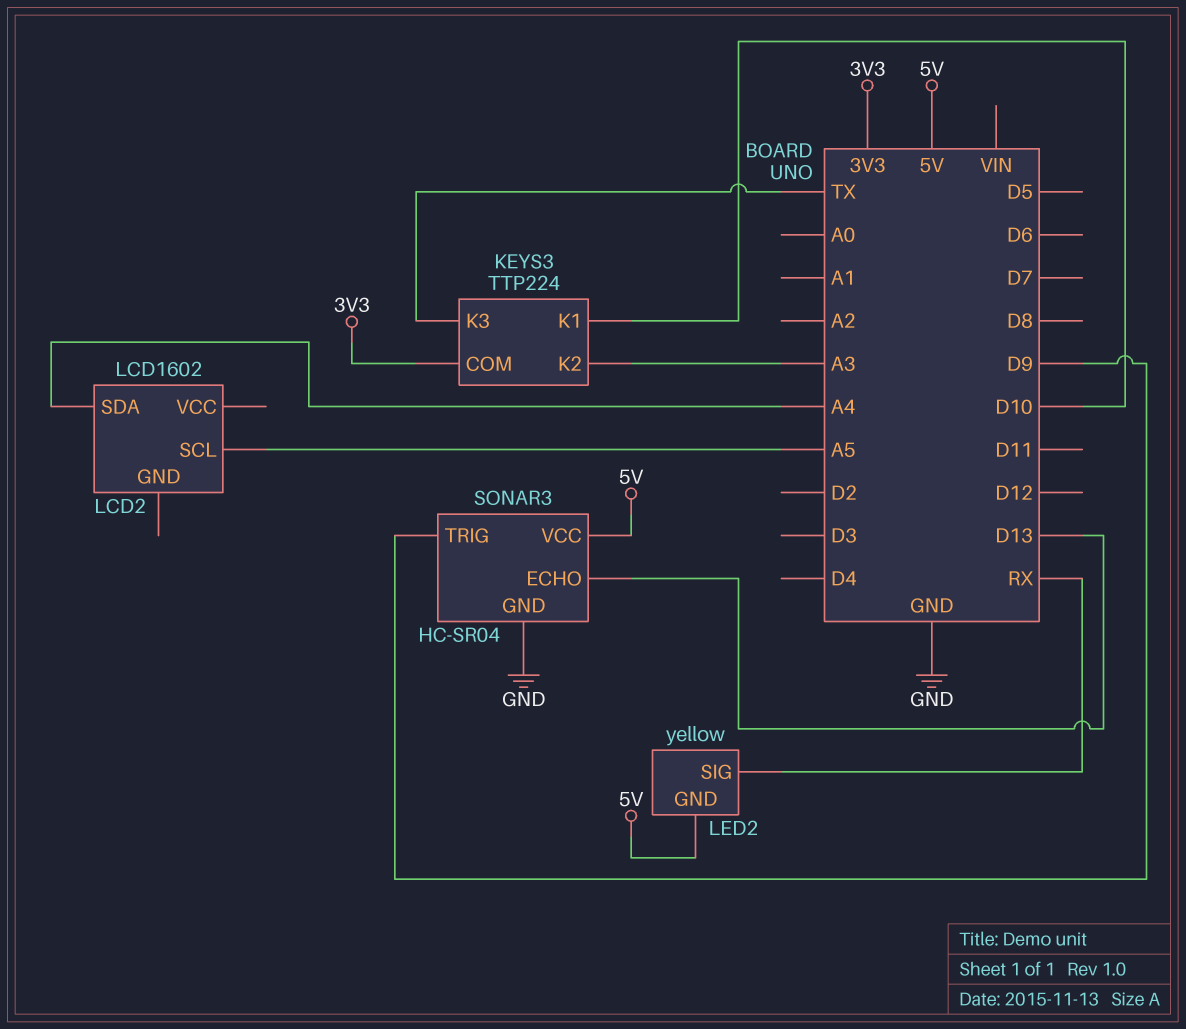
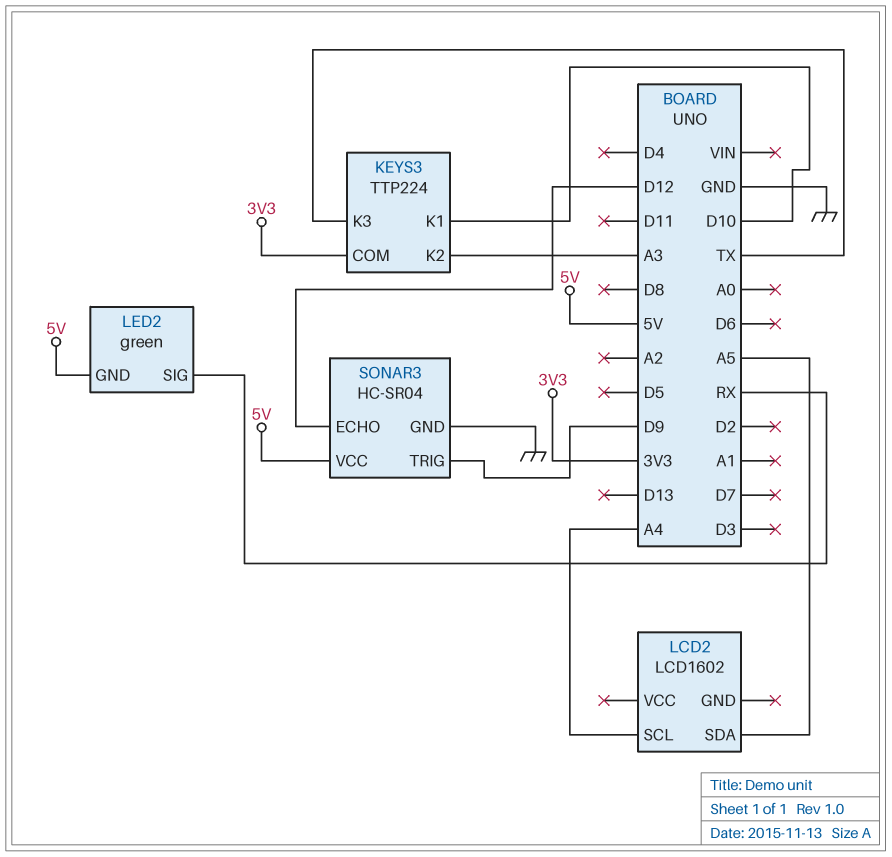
LCD2 pin SCL: A5 -> A4
LCD2 pin SDA: A4 -> A5
LED2: yellow -> green
SONAR3 pin ECHO: D13 -> D12

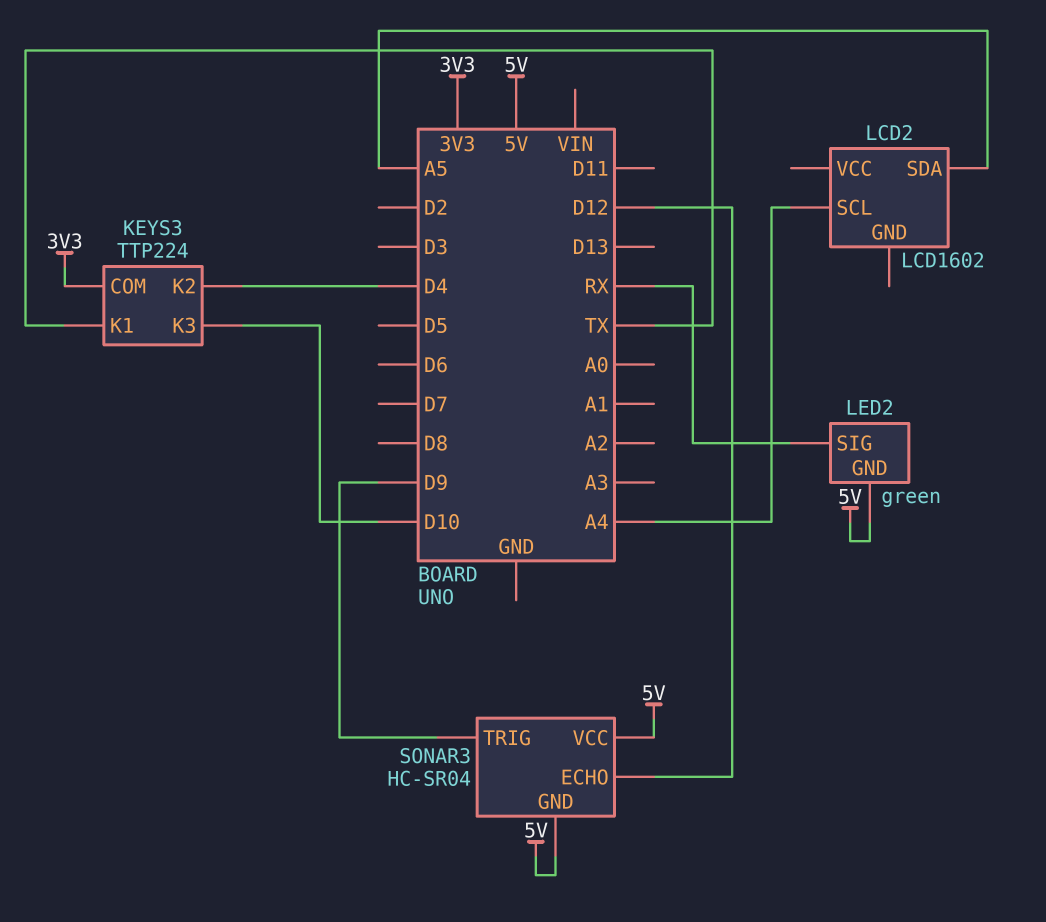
KEYS3 pin K1: D10 -> TX
KEYS3 pin K2: A3 -> D4
KEYS3 pin K3: TX -> D10
SONAR3 pin GND: GND -> 5V

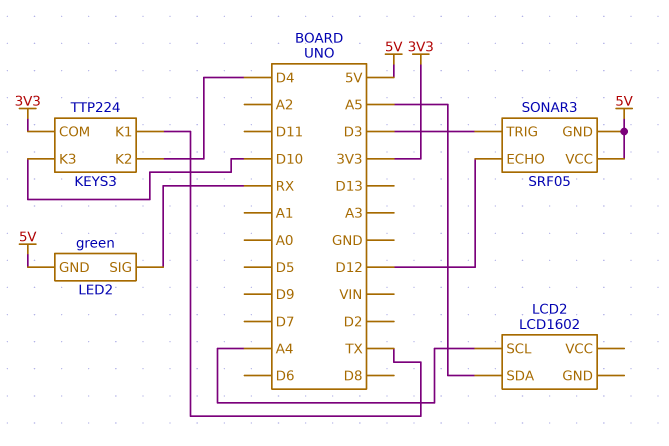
SONAR3: HC-SR04 -> SRF05
SONAR3 pin TRIG: D9 -> D3

